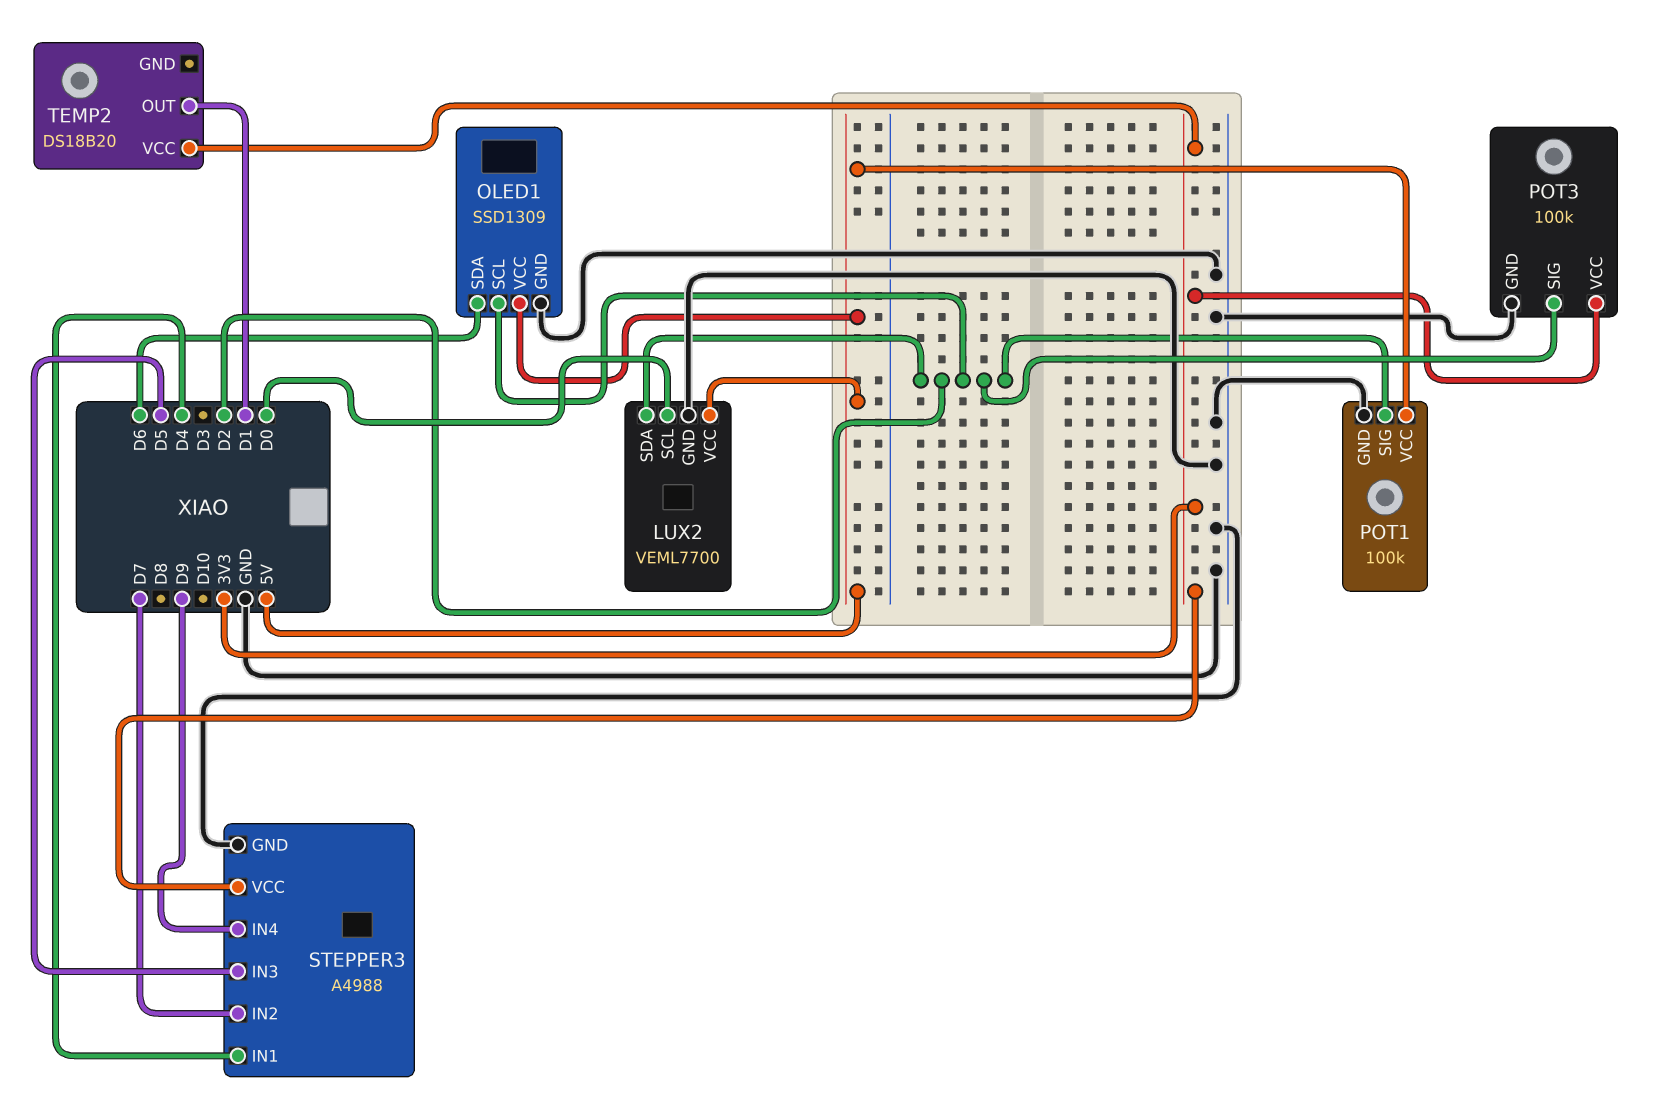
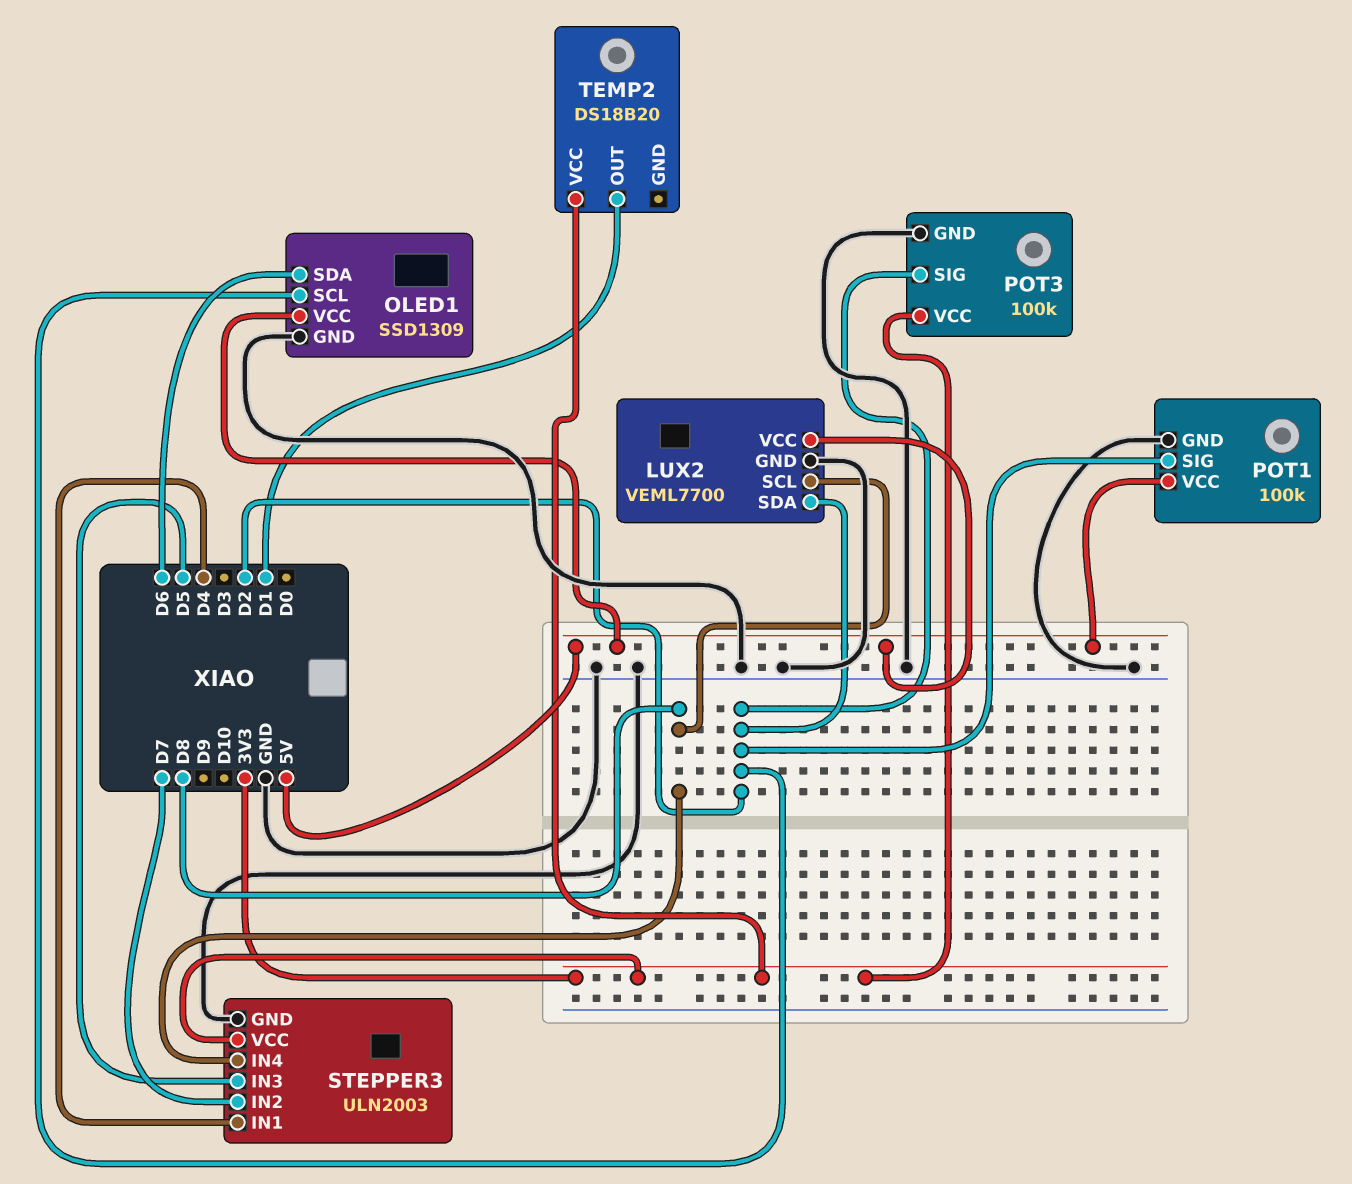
LUX2 pin SCL: D0 -> D8
STEPPER3: A4988 -> ULN2003
STEPPER3 pin IN4: D9 -> D8

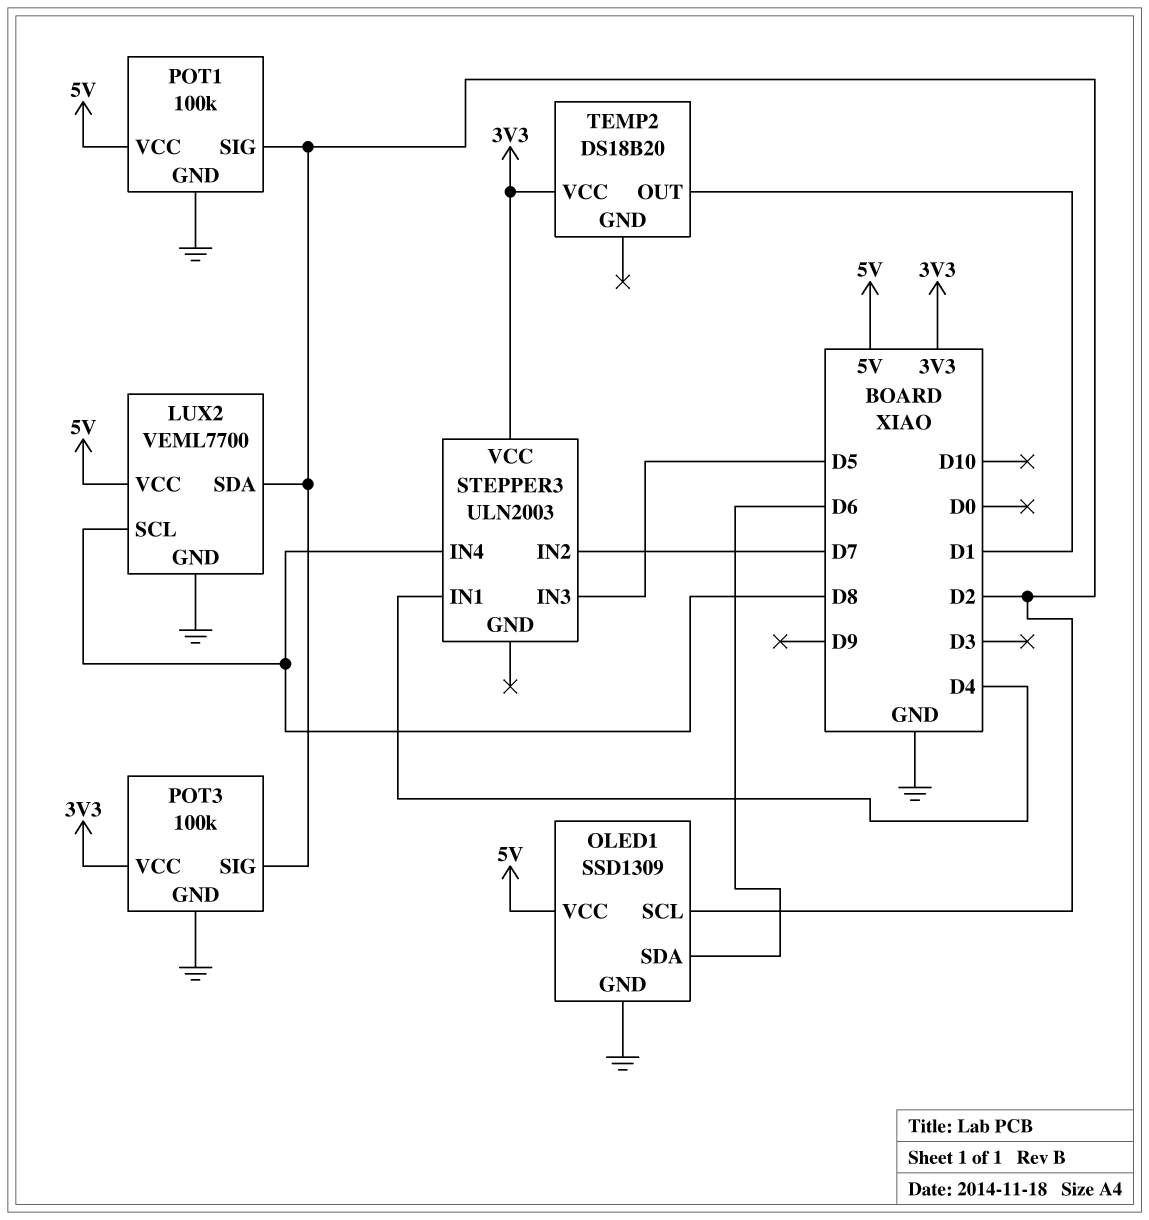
STEPPER3 pin GND: GND -> none

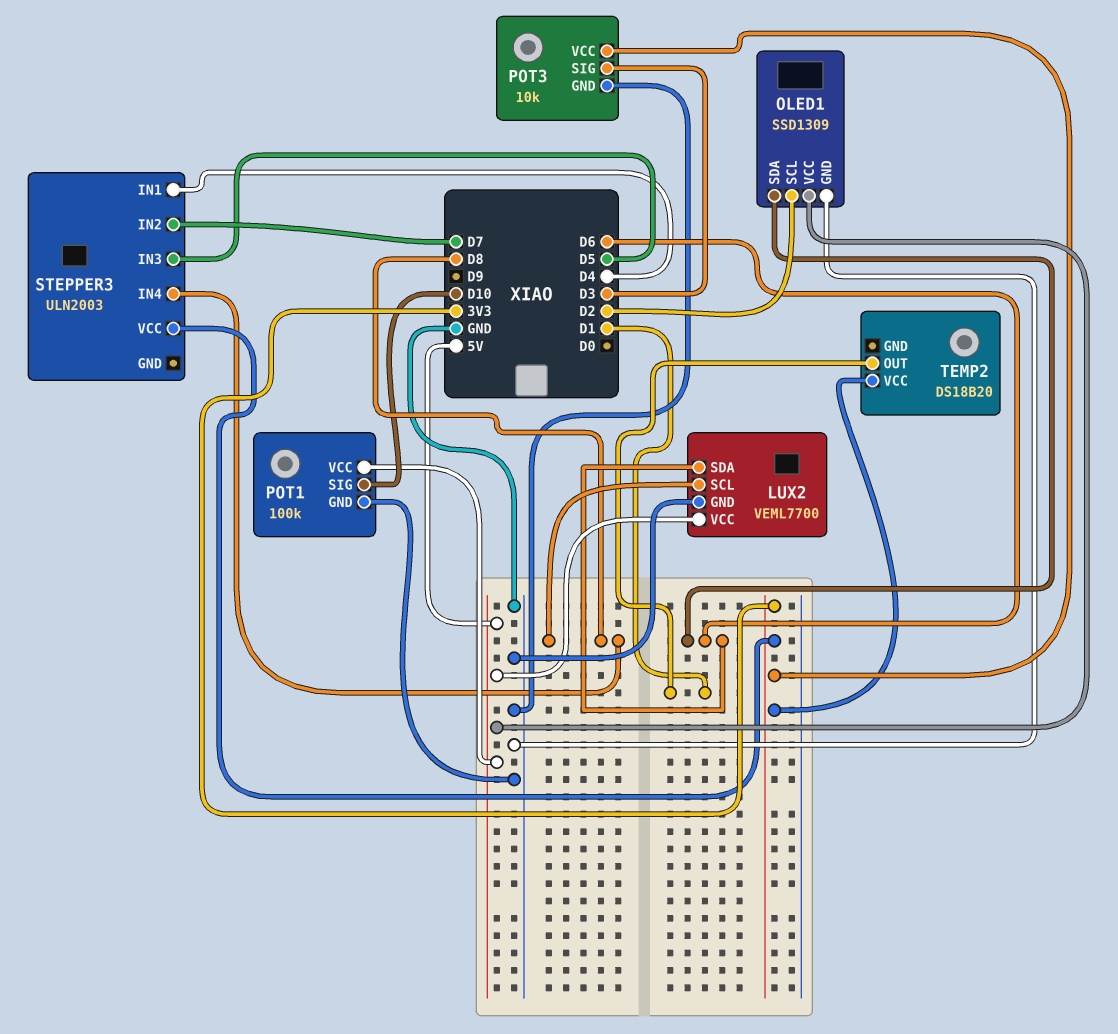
LUX2 pin SDA: D2 -> D6
POT1 pin SIG: D2 -> D10
POT3: 100k -> 10k
POT3 pin SIG: D2 -> D3

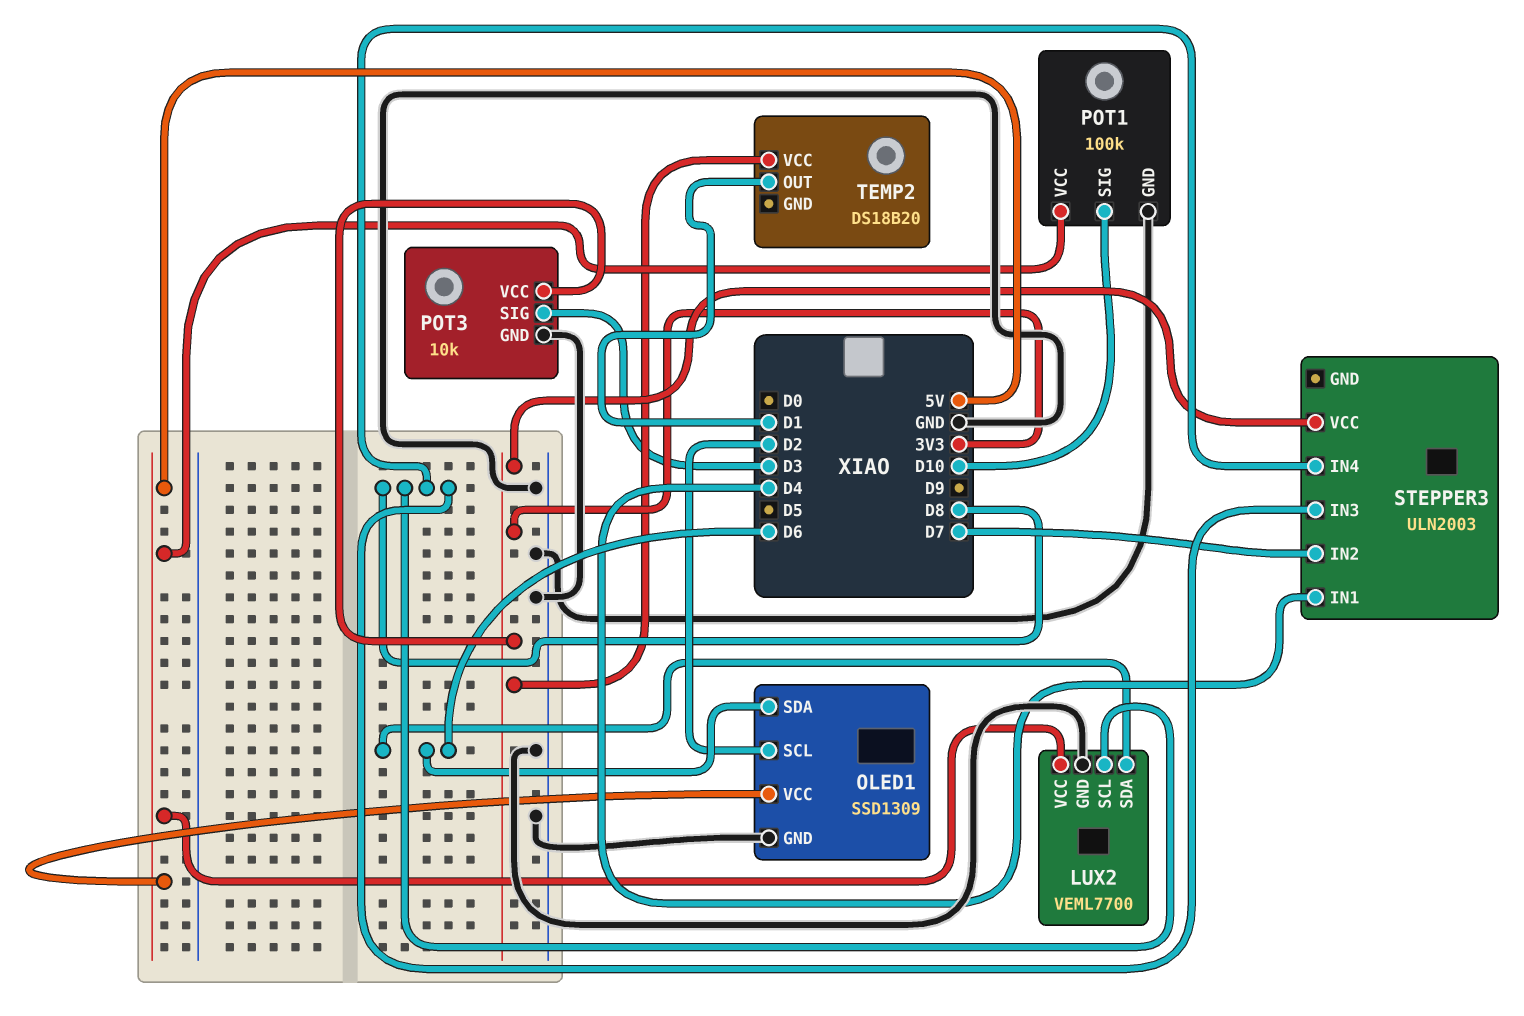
STEPPER3 pin IN3: D5 -> D8

